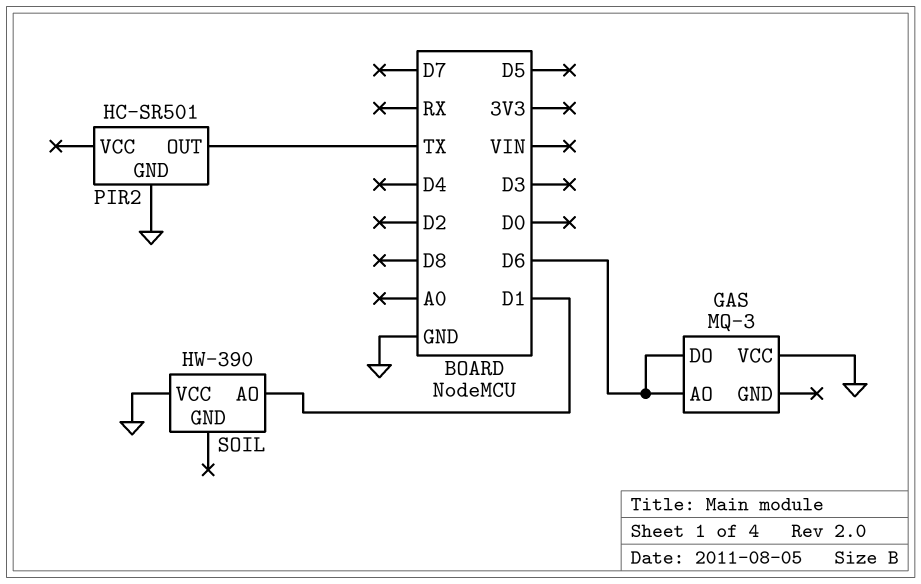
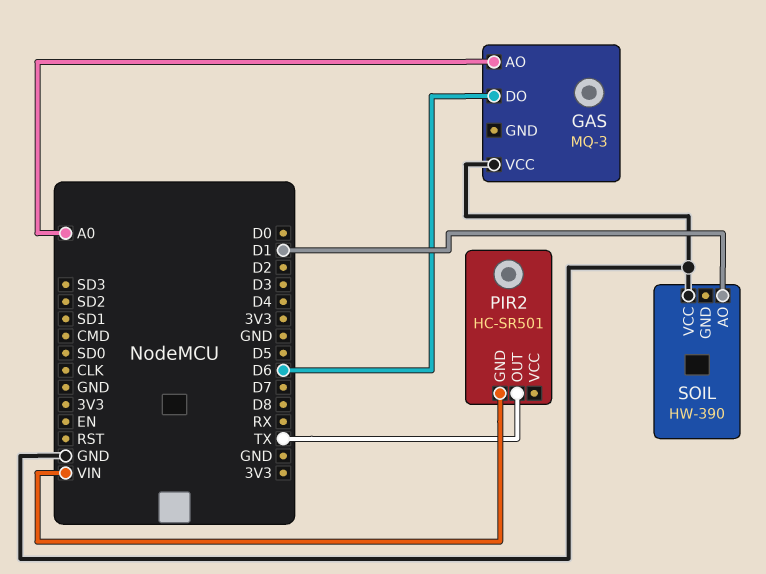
GAS pin AO: D6 -> A0
PIR2 pin GND: GND -> VIN

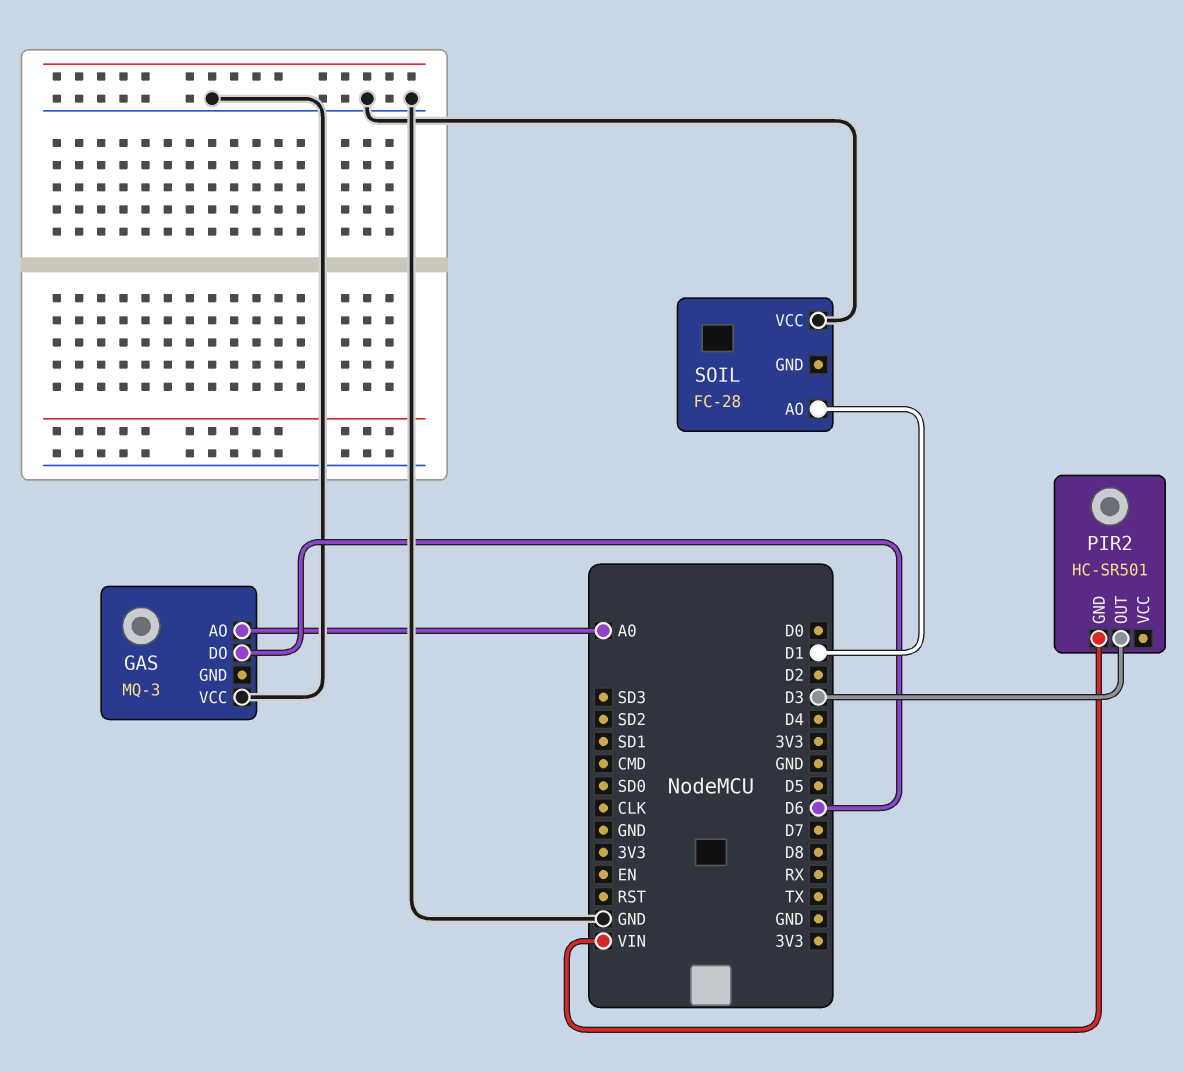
PIR2 pin OUT: TX -> D3
SOIL: HW-390 -> FC-28

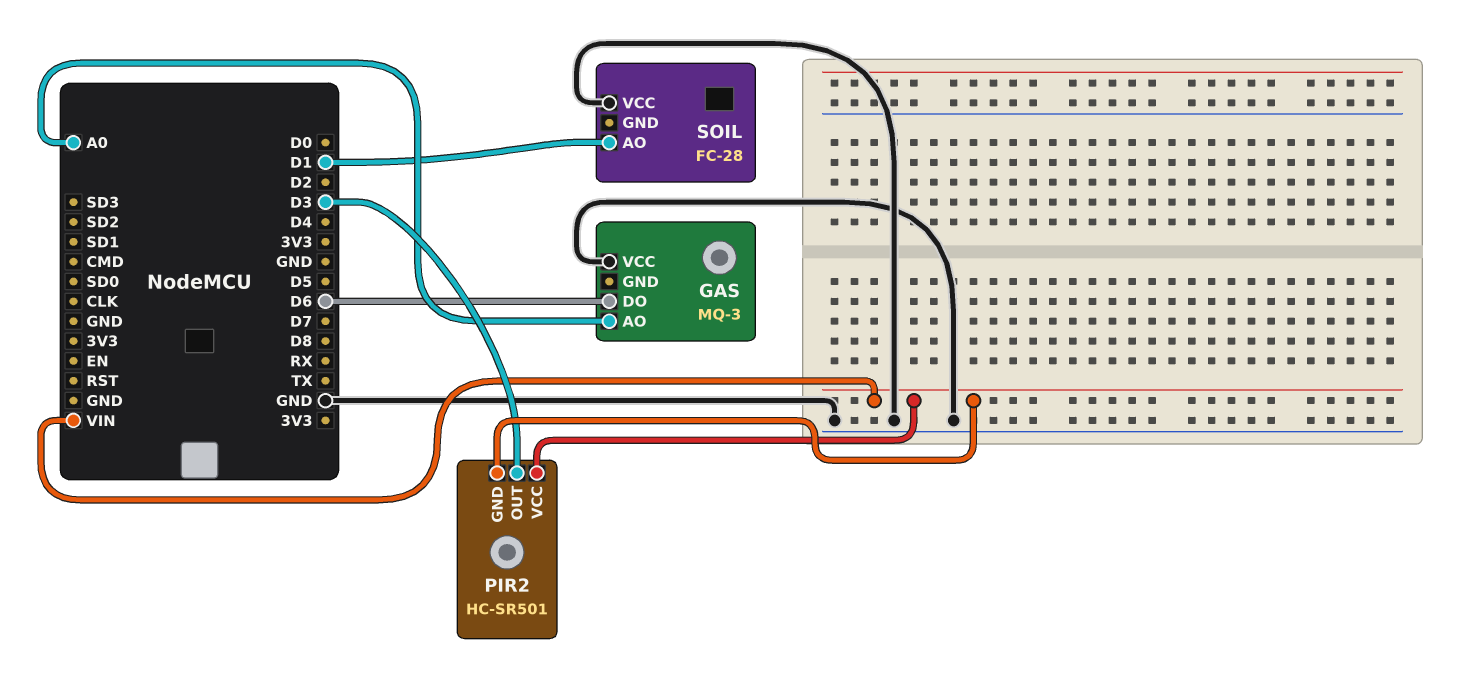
PIR2 pin VCC: none -> VIN

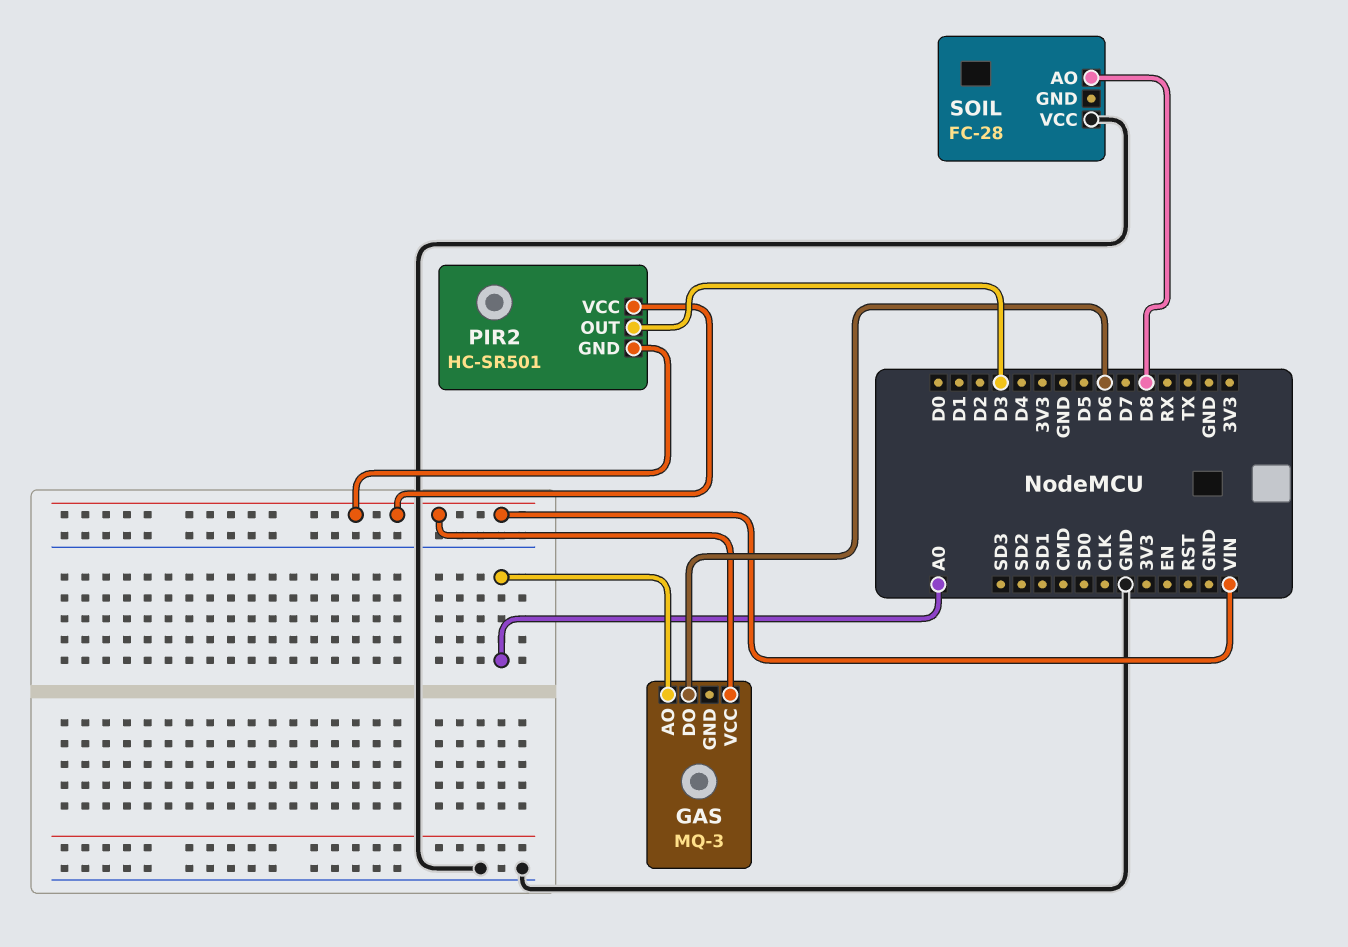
GAS pin VCC: GND -> VIN
SOIL pin AO: D1 -> D8

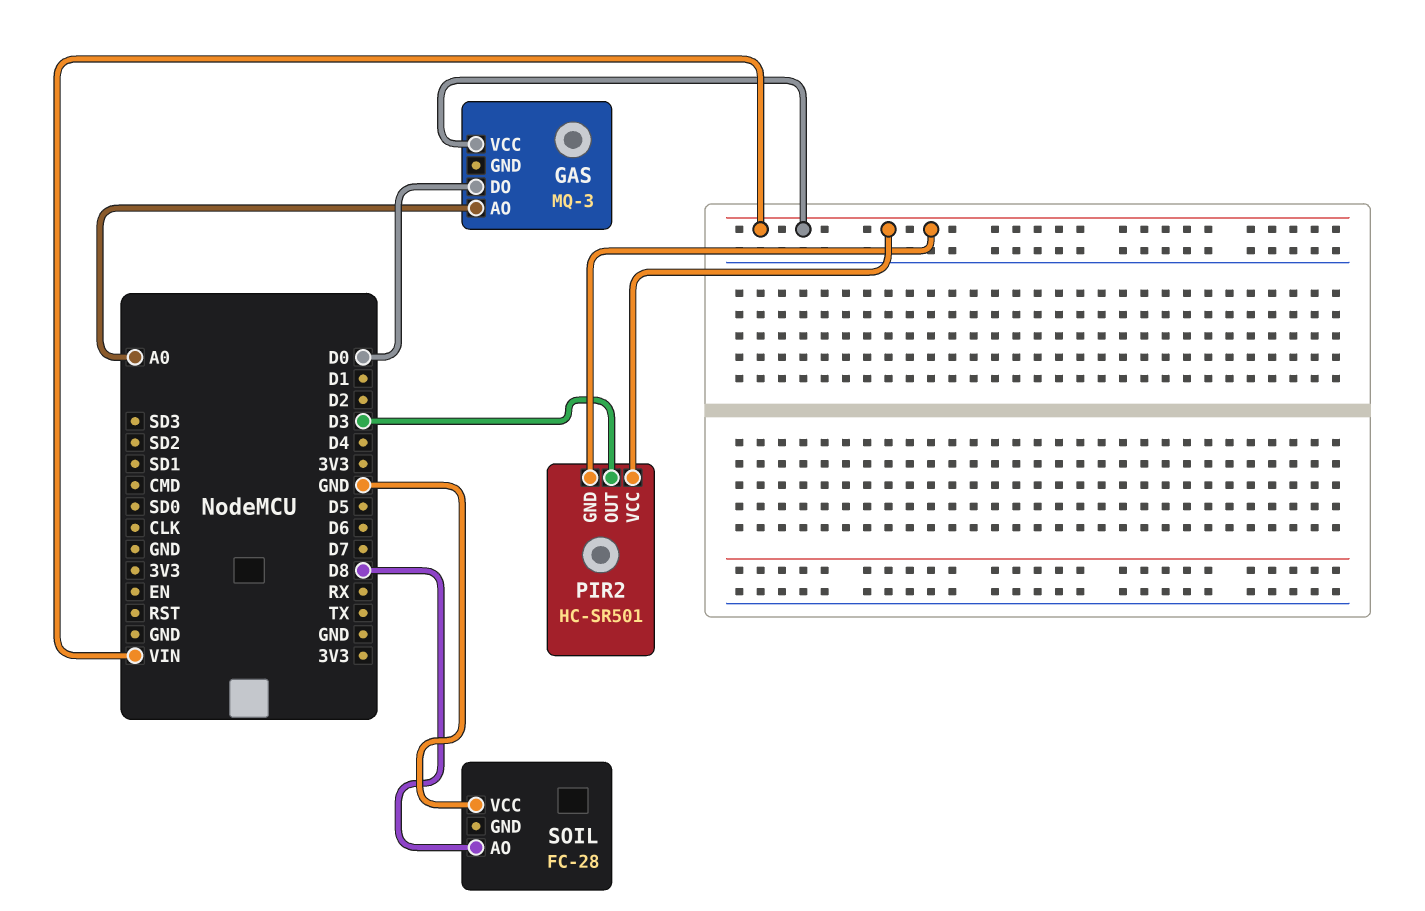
GAS pin DO: D6 -> D0

